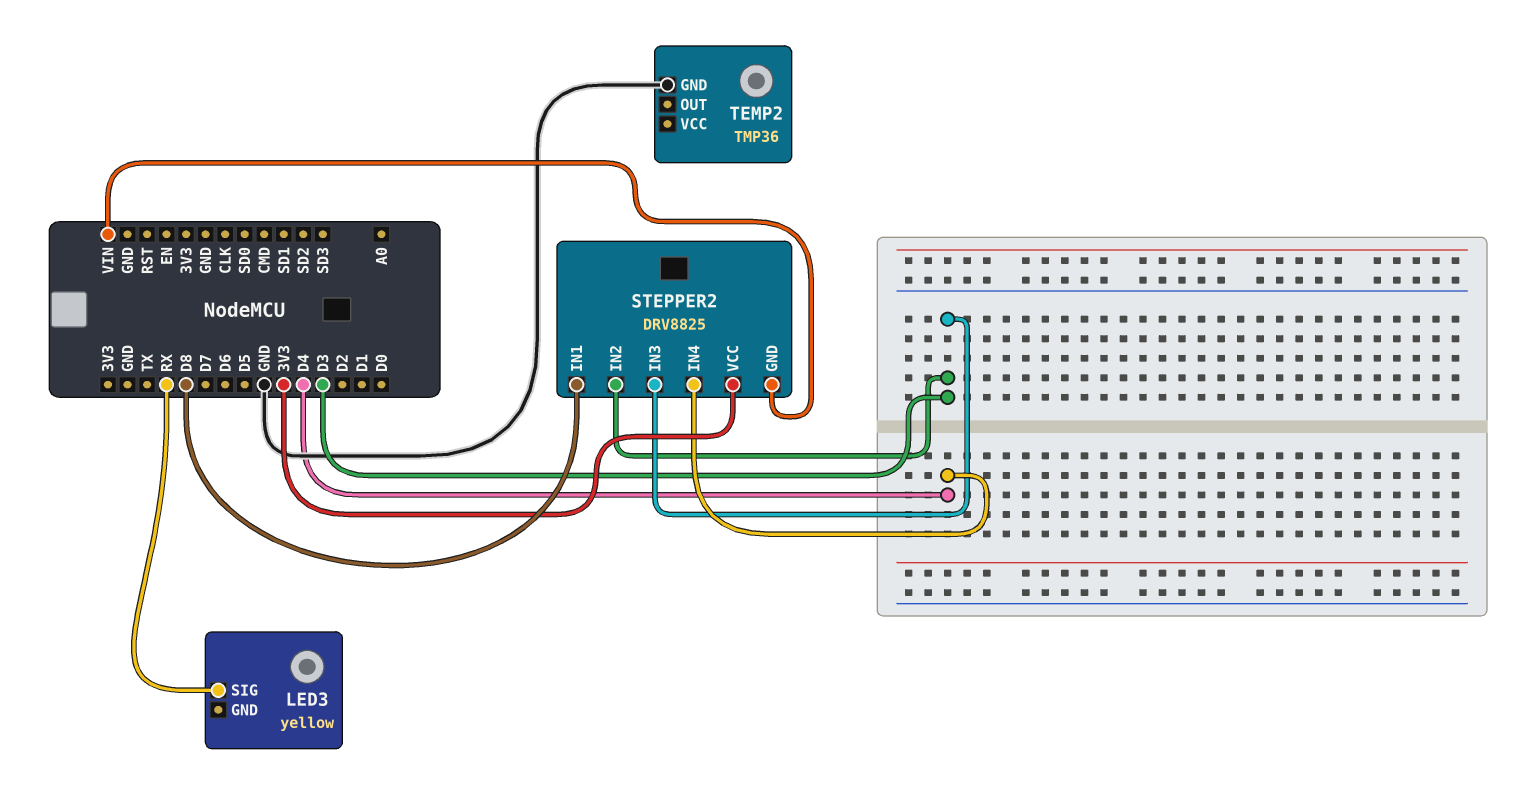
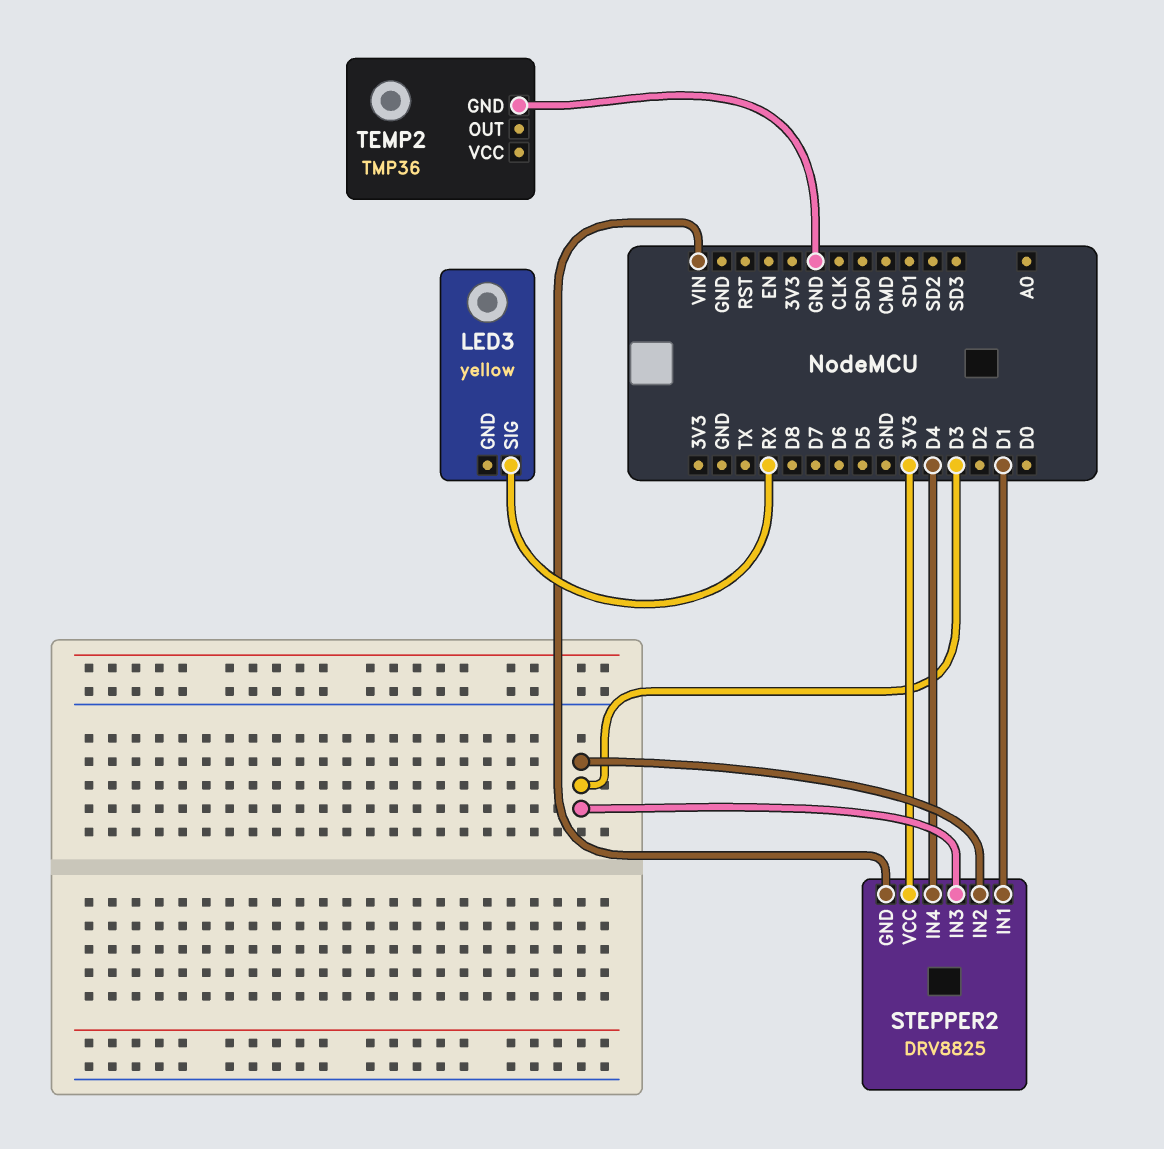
STEPPER2 pin IN1: D8 -> D1

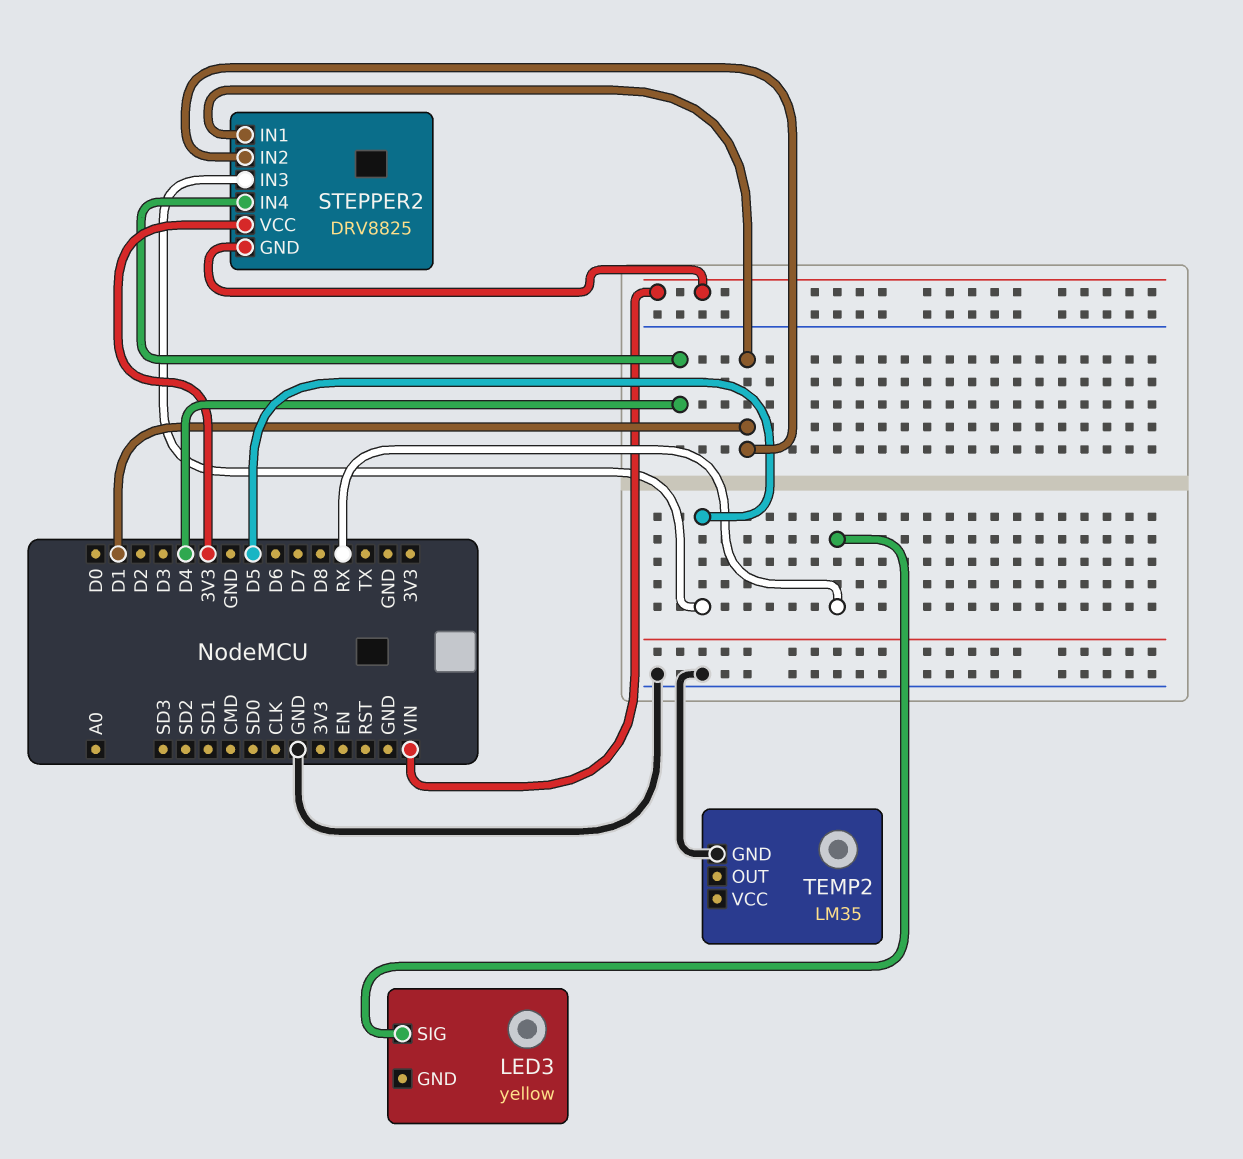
STEPPER2 pin IN2: D3 -> D1
STEPPER2 pin IN3: D3 -> D5
TEMP2: TMP36 -> LM35

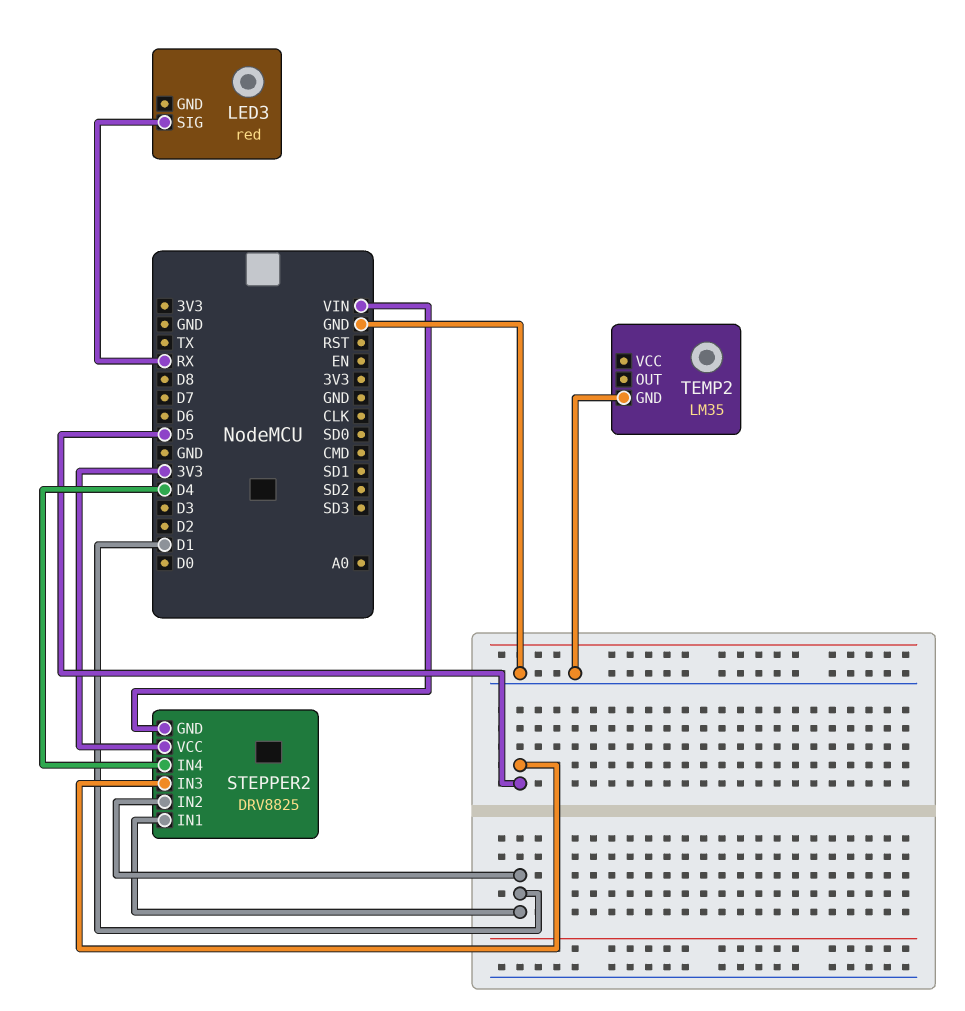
LED3: yellow -> red

